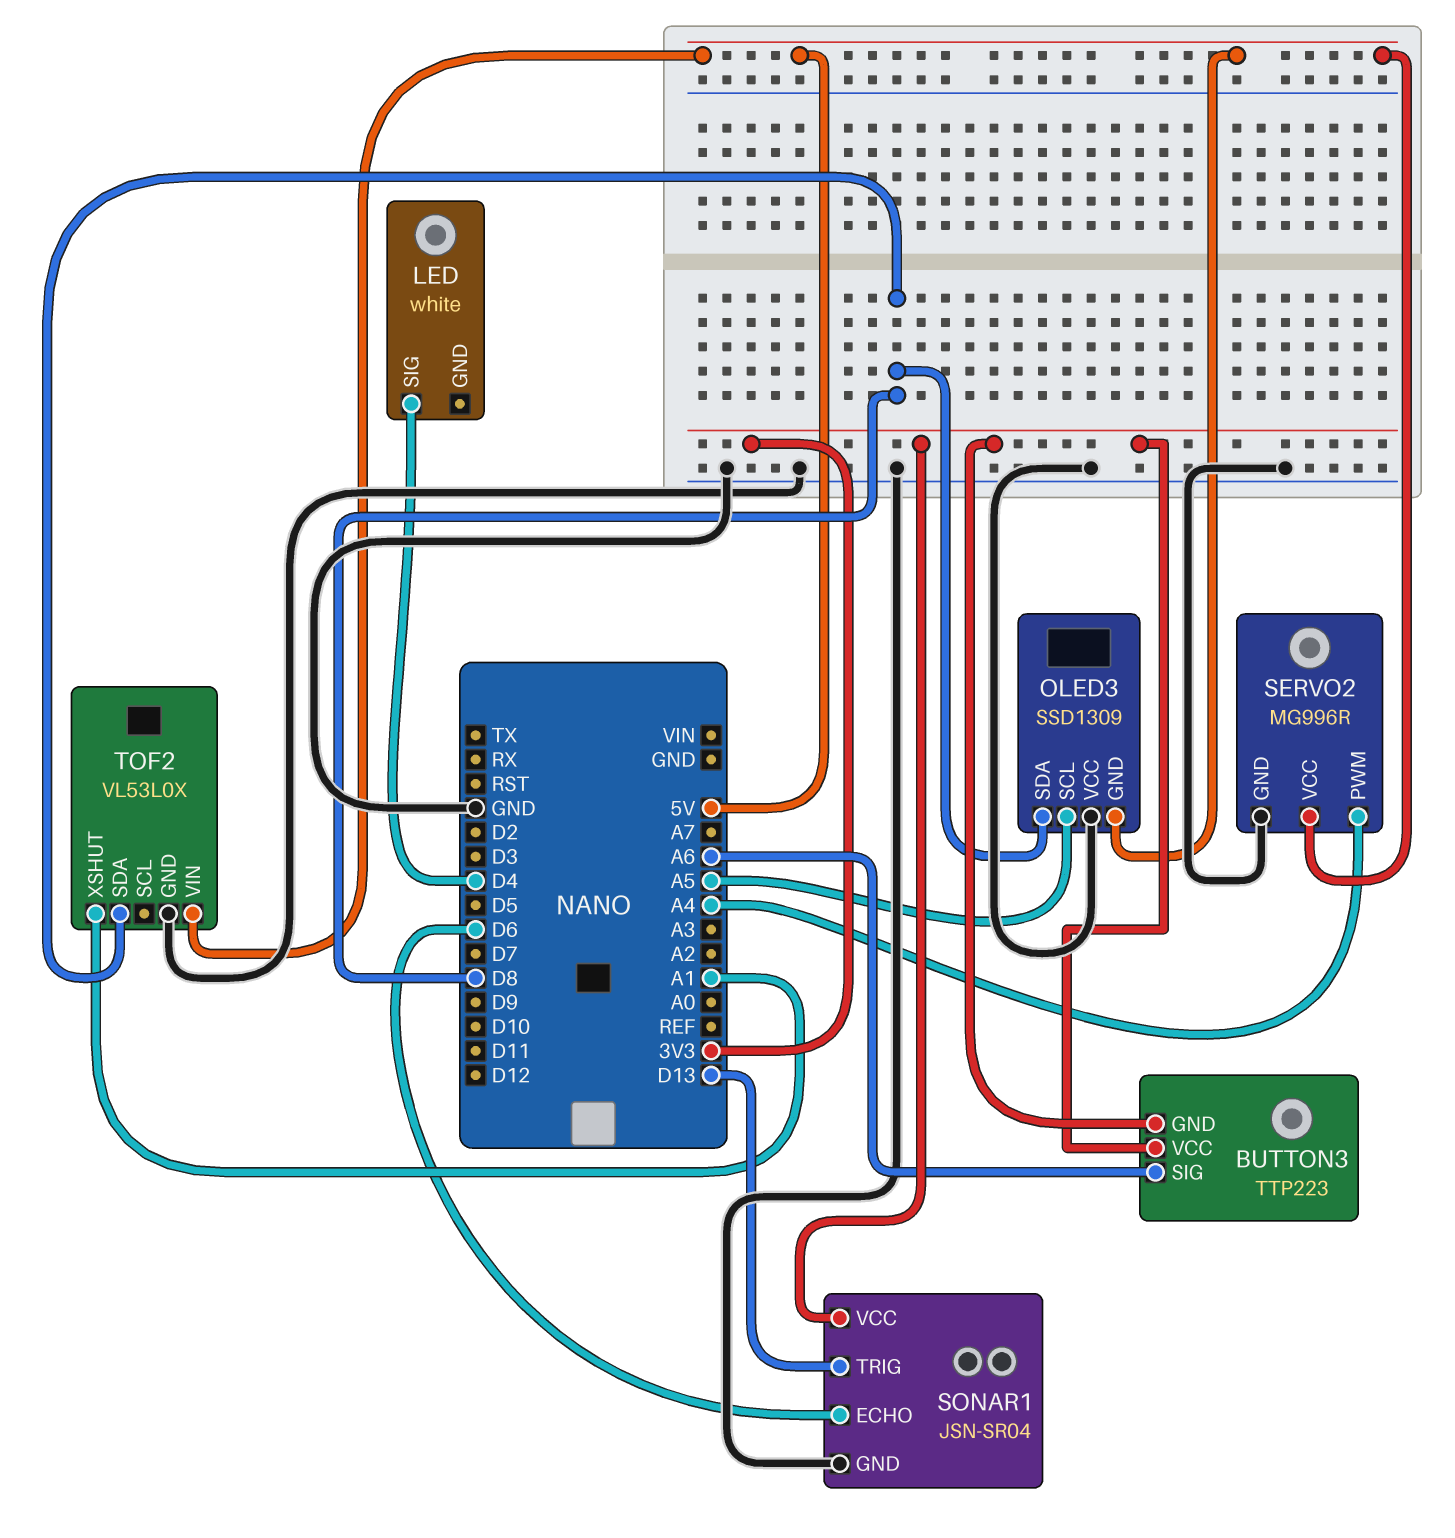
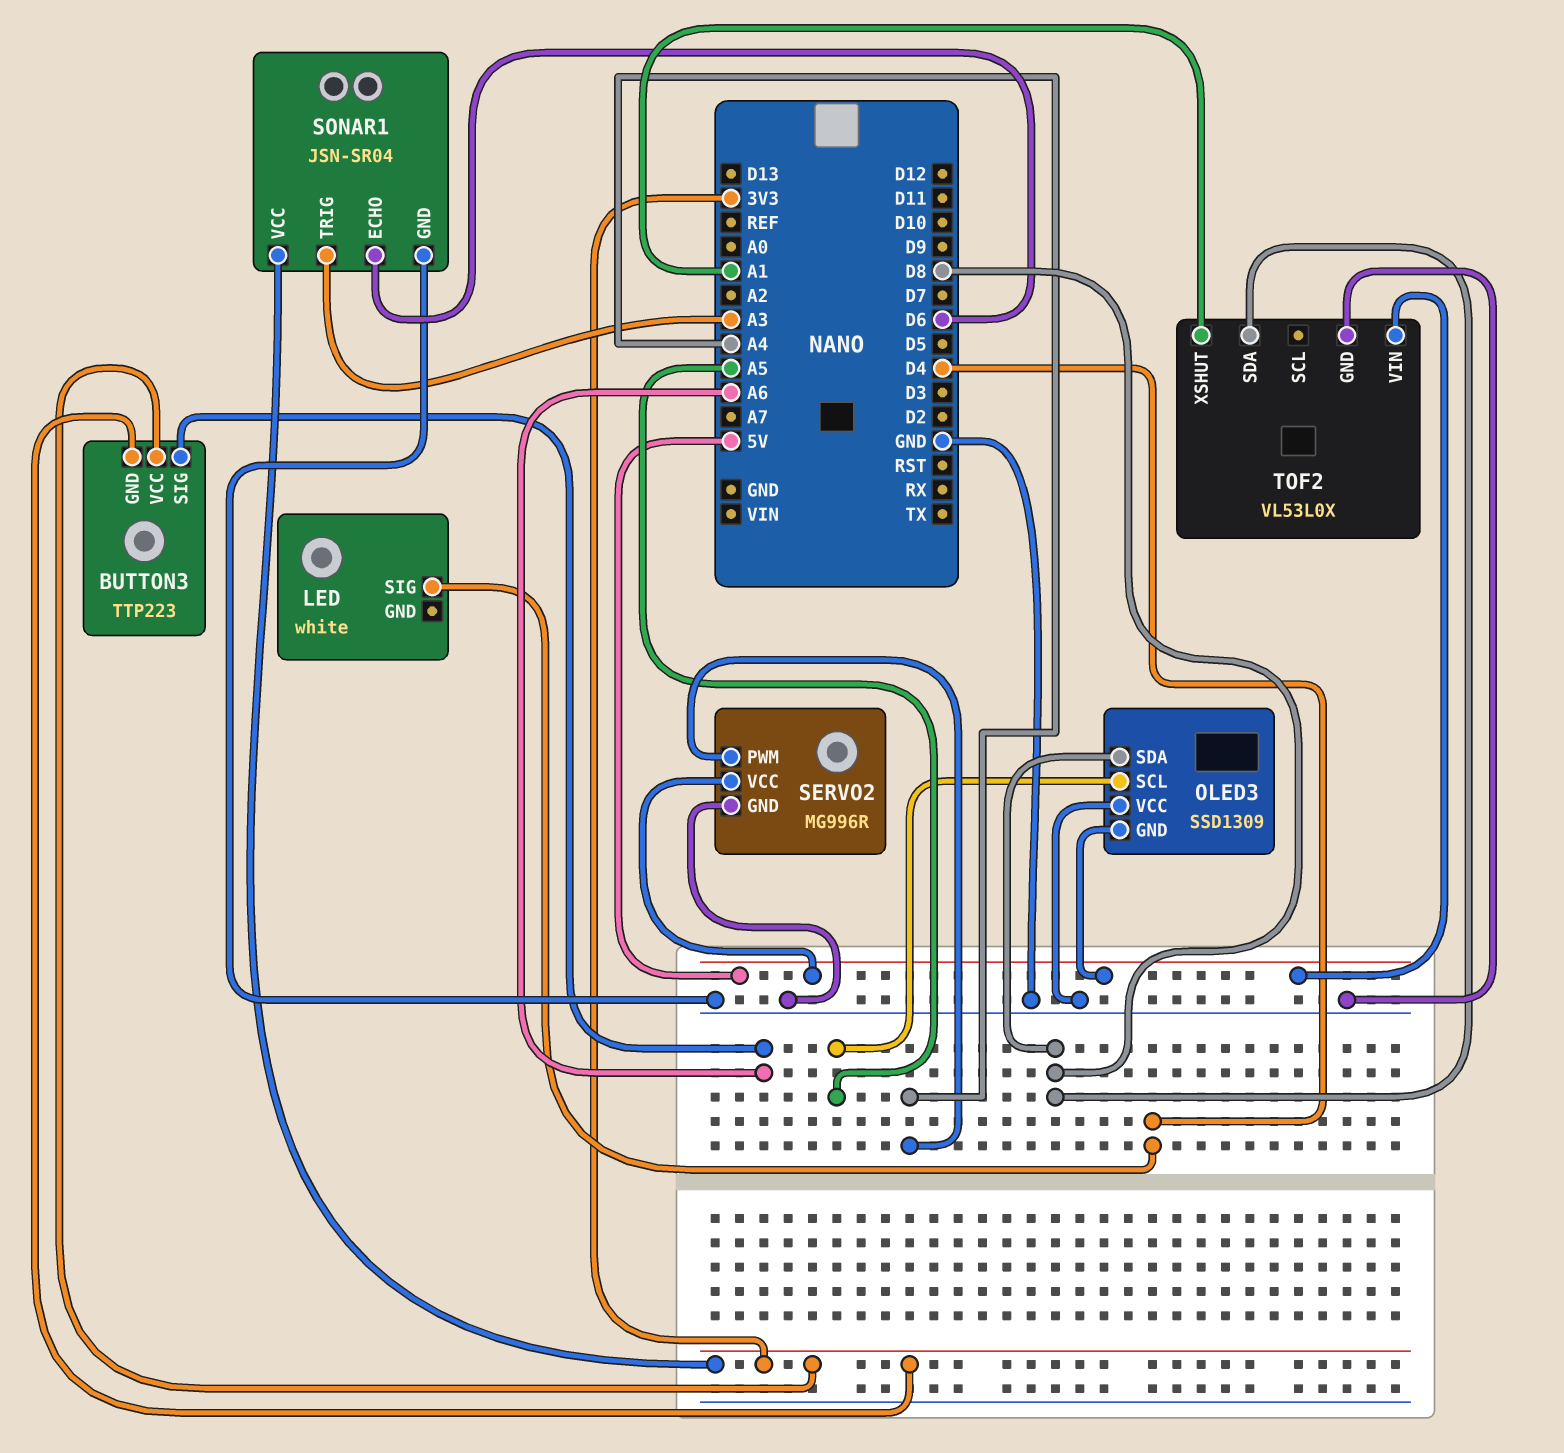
SONAR1 pin TRIG: D13 -> A3

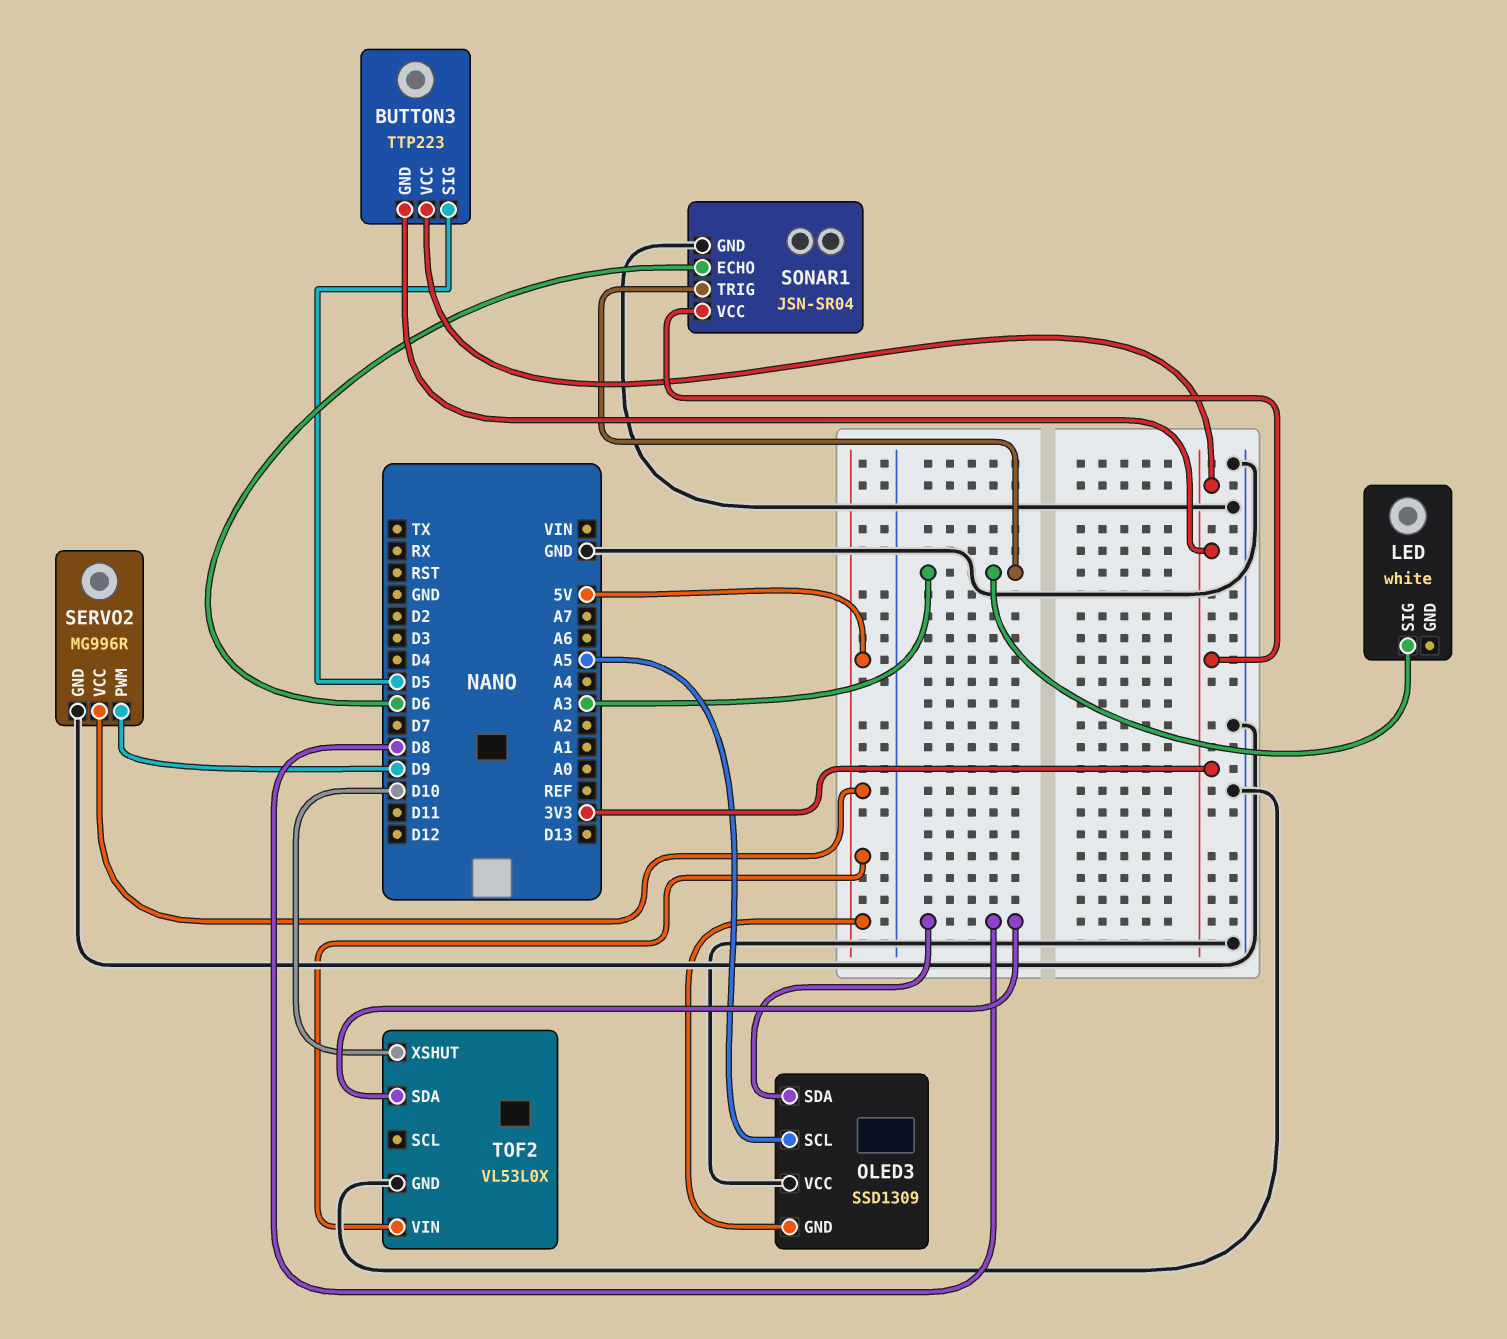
BUTTON3 pin SIG: A6 -> D5
LED pin SIG: D4 -> A3
SERVO2 pin PWM: A4 -> D9
TOF2 pin XSHUT: A1 -> D10

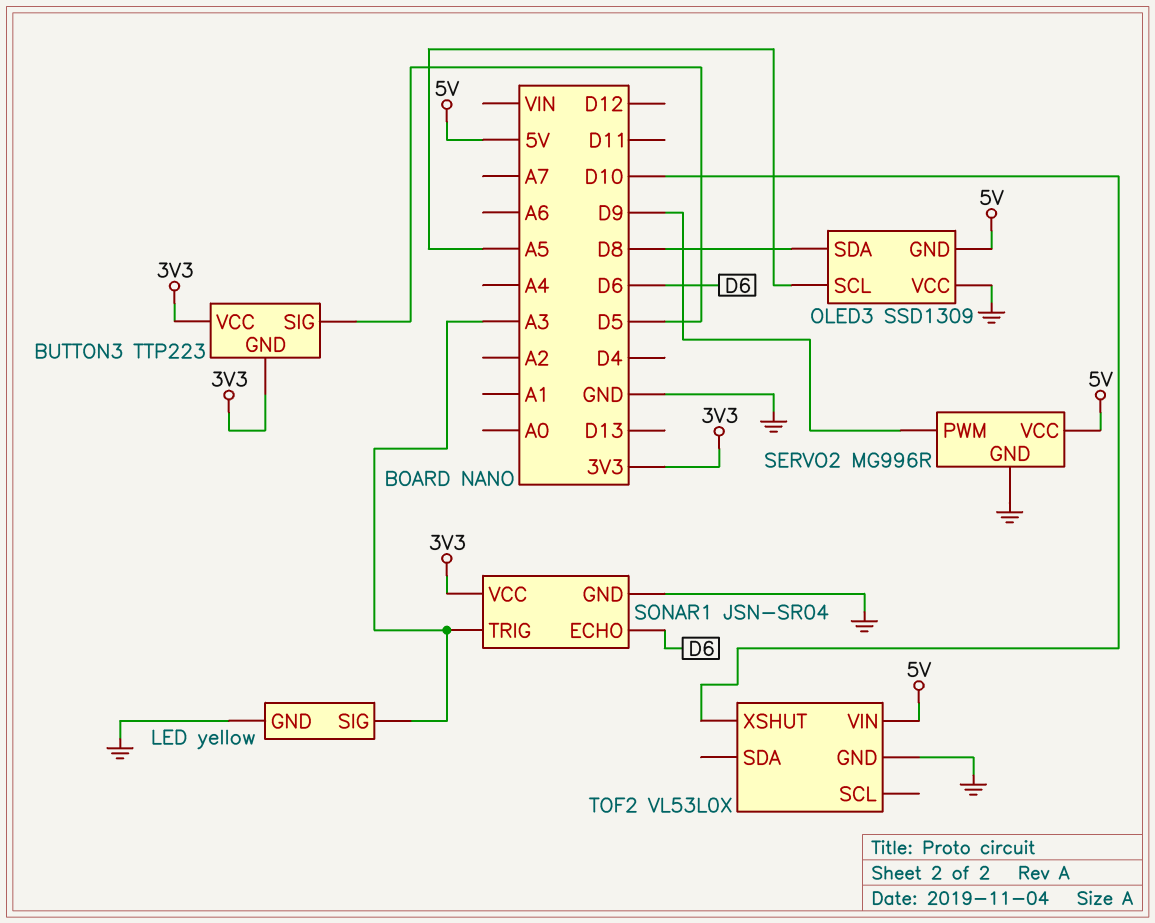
LED: white -> yellow
LED pin GND: none -> GND
TOF2 pin SDA: D8 -> none

